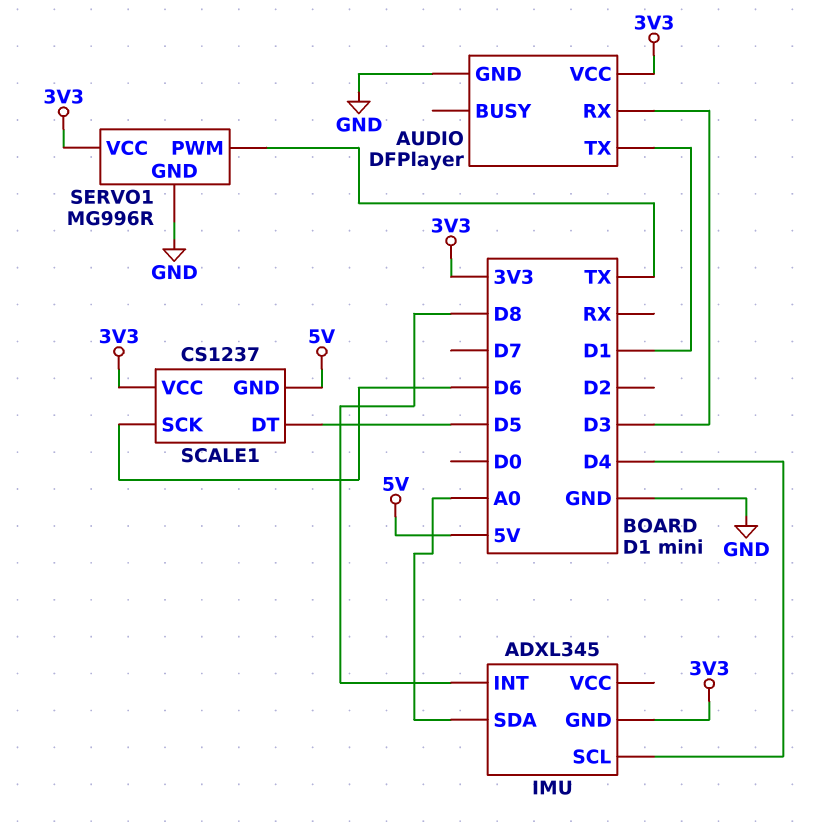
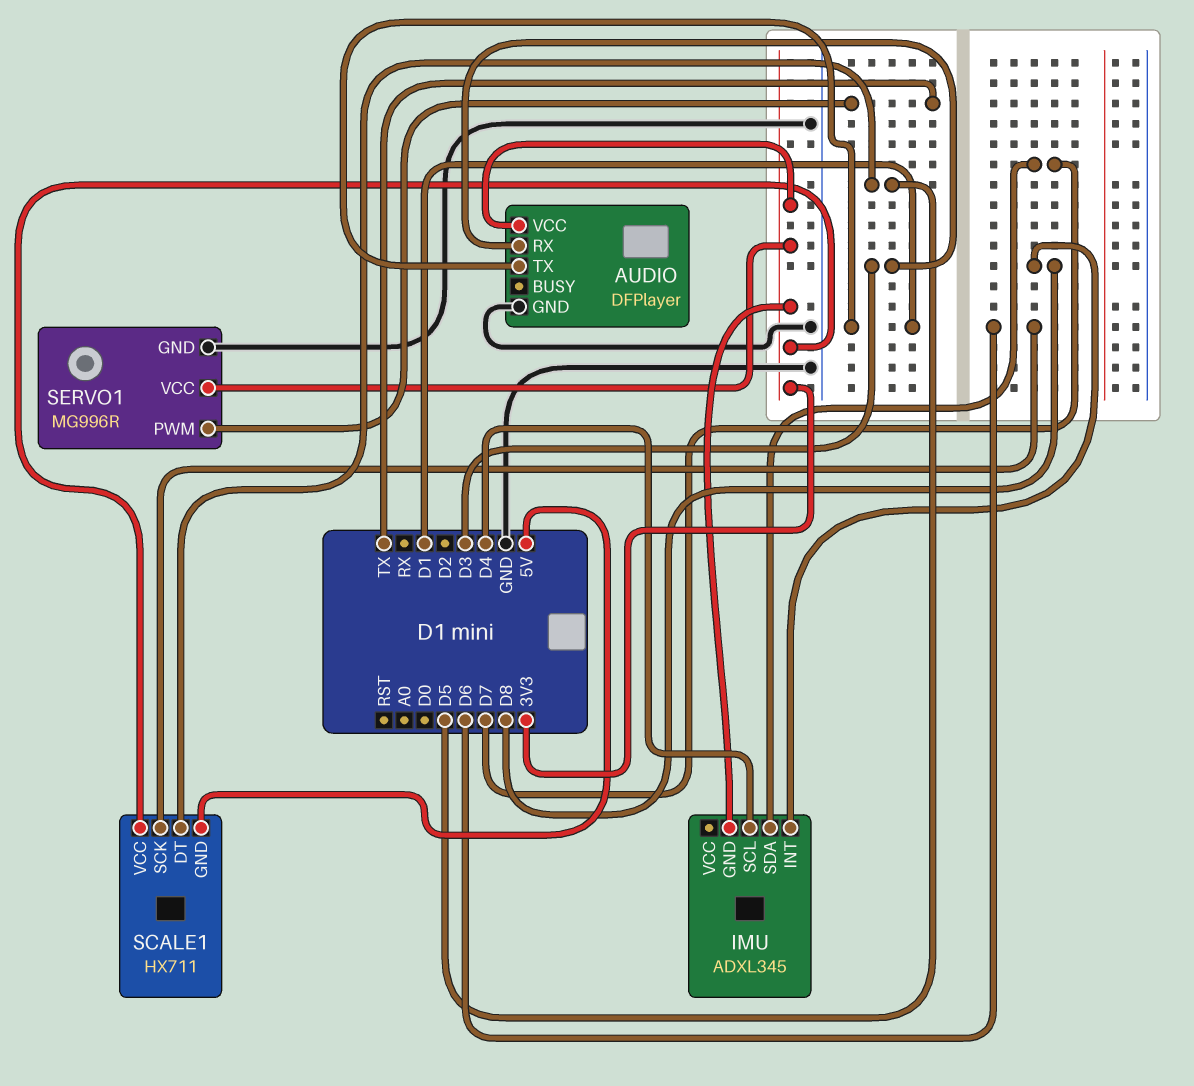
IMU pin SDA: A0 -> D7
SCALE1: CS1237 -> HX711

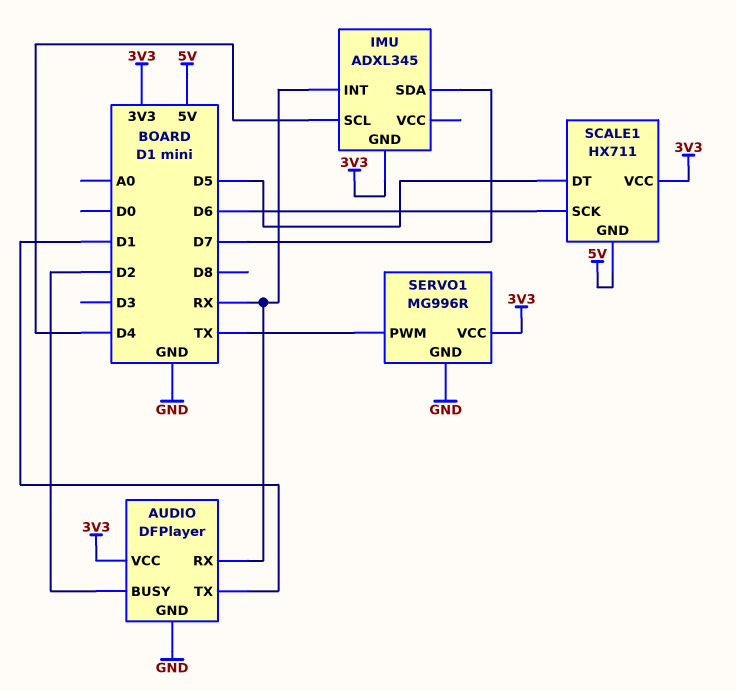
AUDIO pin BUSY: none -> D2
AUDIO pin RX: D3 -> RX
IMU pin INT: D8 -> RX

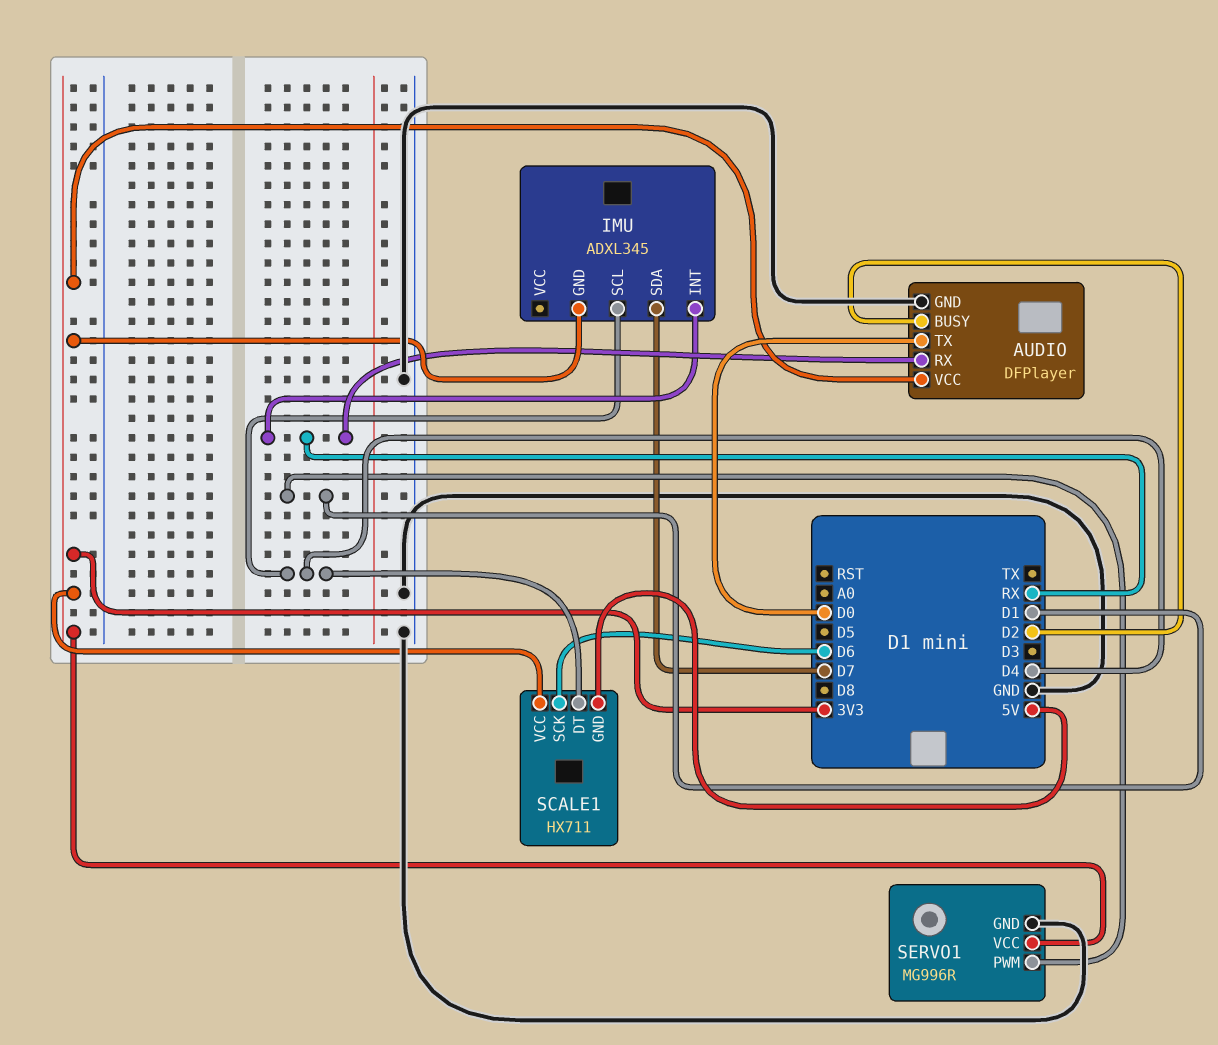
AUDIO pin TX: D1 -> D0
SCALE1 pin DT: D5 -> D4
SERVO1 pin PWM: TX -> D1

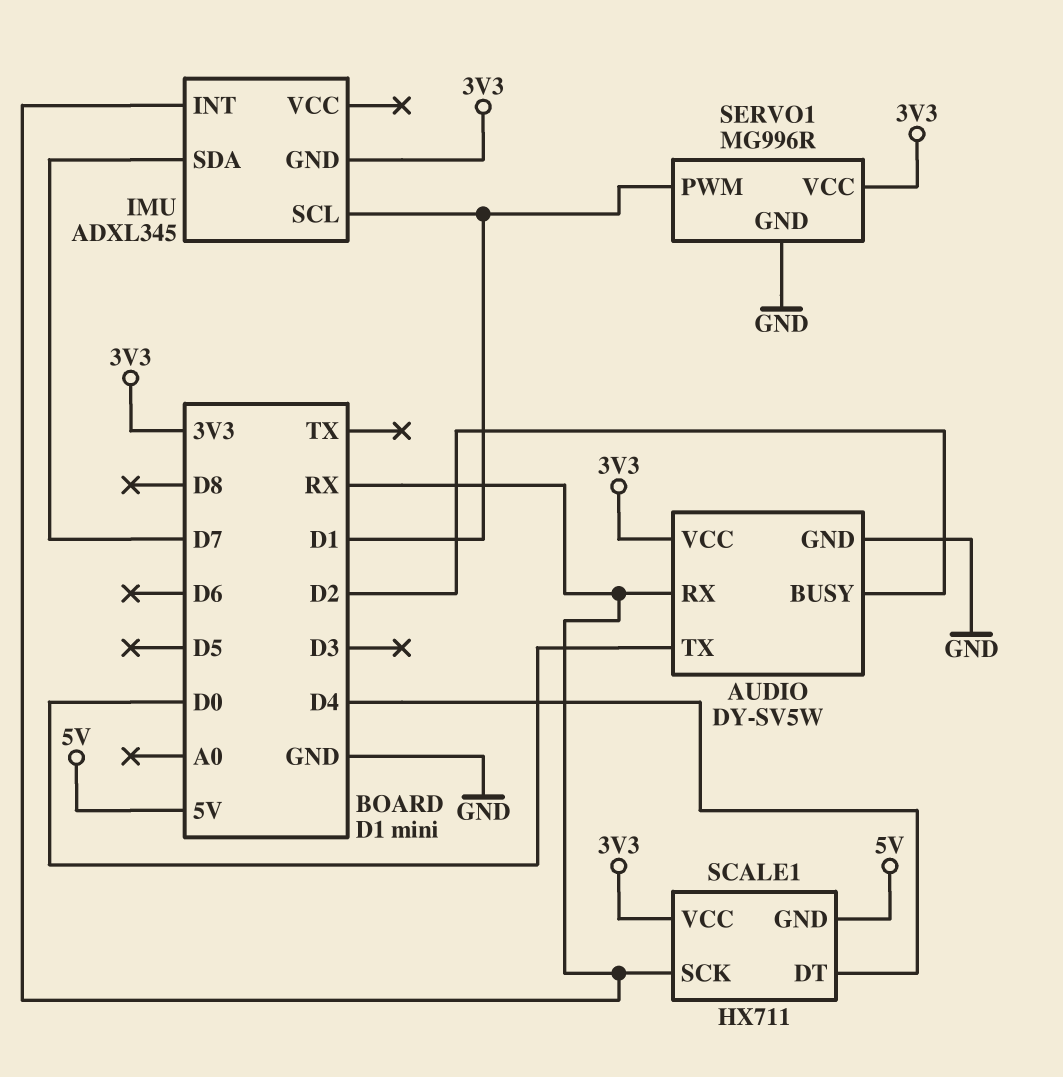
AUDIO: DFPlayer -> DY-SV5W
IMU pin SCL: D4 -> D1
SCALE1 pin SCK: D6 -> RX

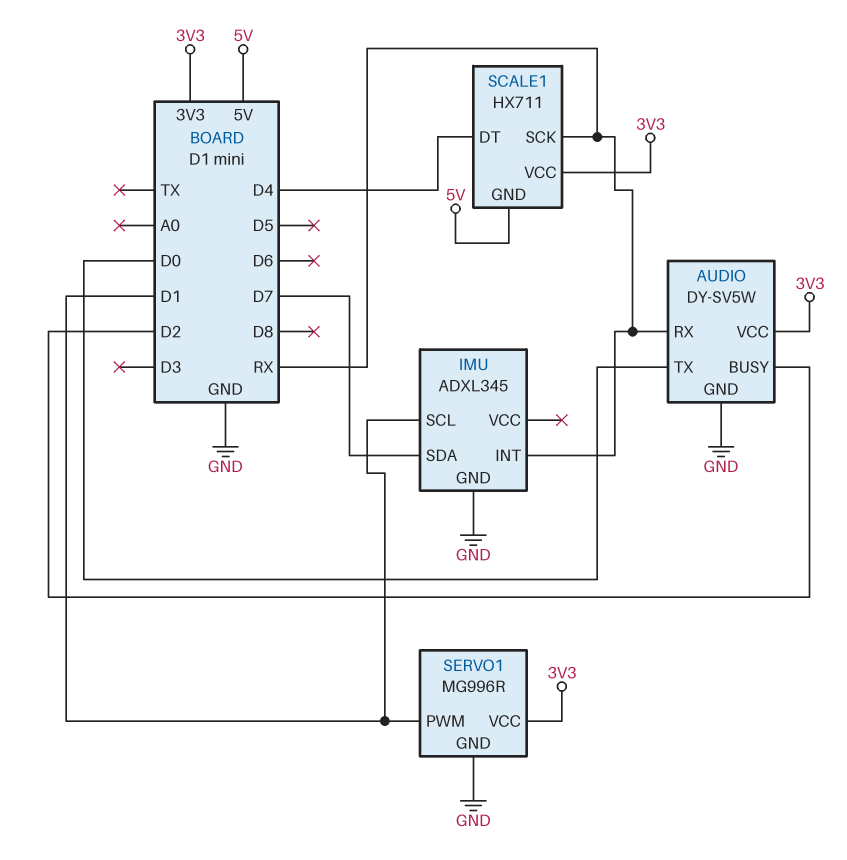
IMU pin GND: 3V3 -> GND

